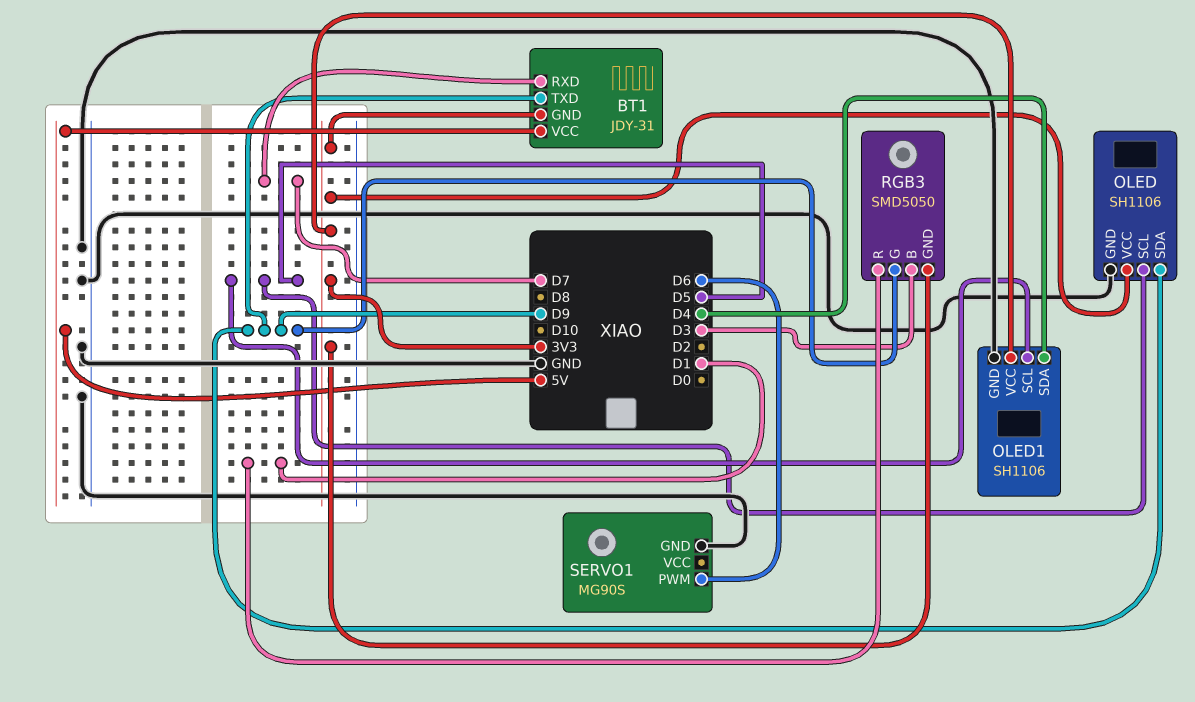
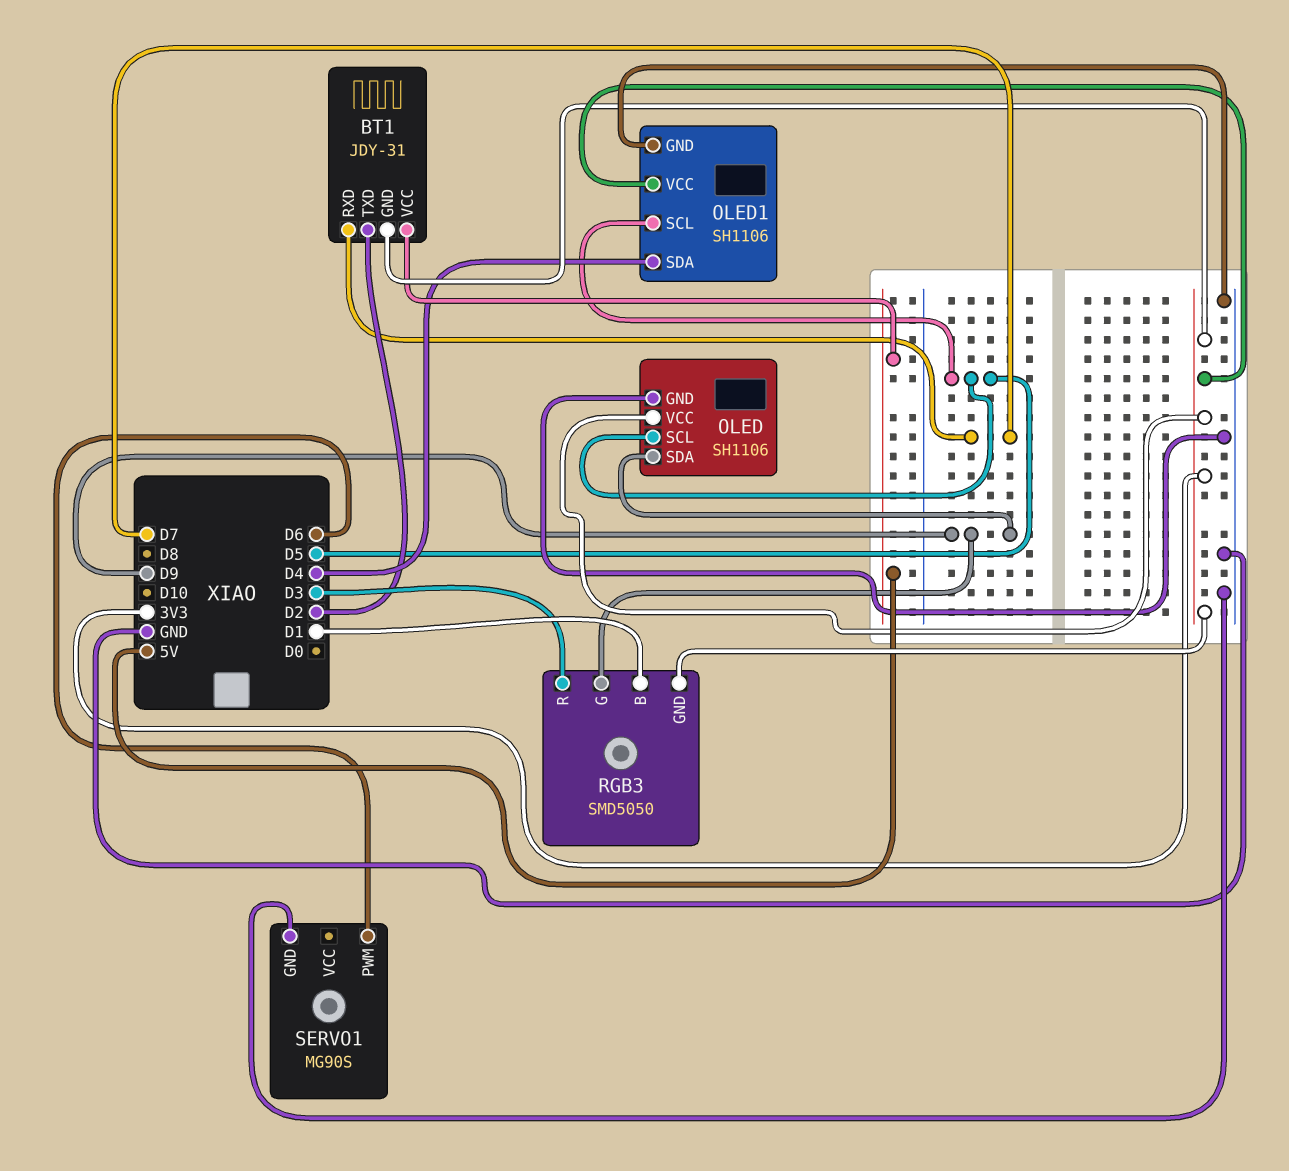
BT1 pin TXD: D9 -> D2
RGB3 pin B: D3 -> D1
RGB3 pin R: D1 -> D3

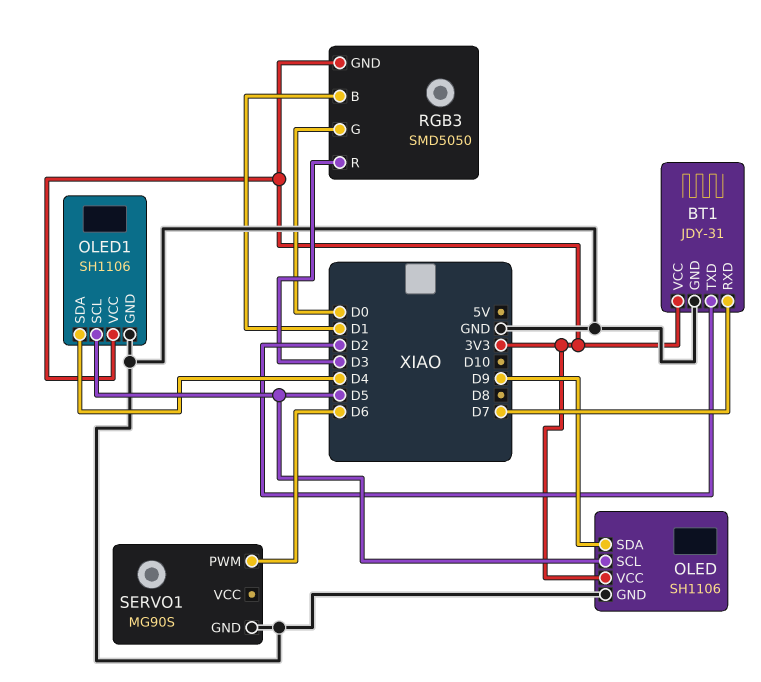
BT1 pin GND: 3V3 -> GND
BT1 pin VCC: 5V -> 3V3
RGB3 pin G: D9 -> D0

